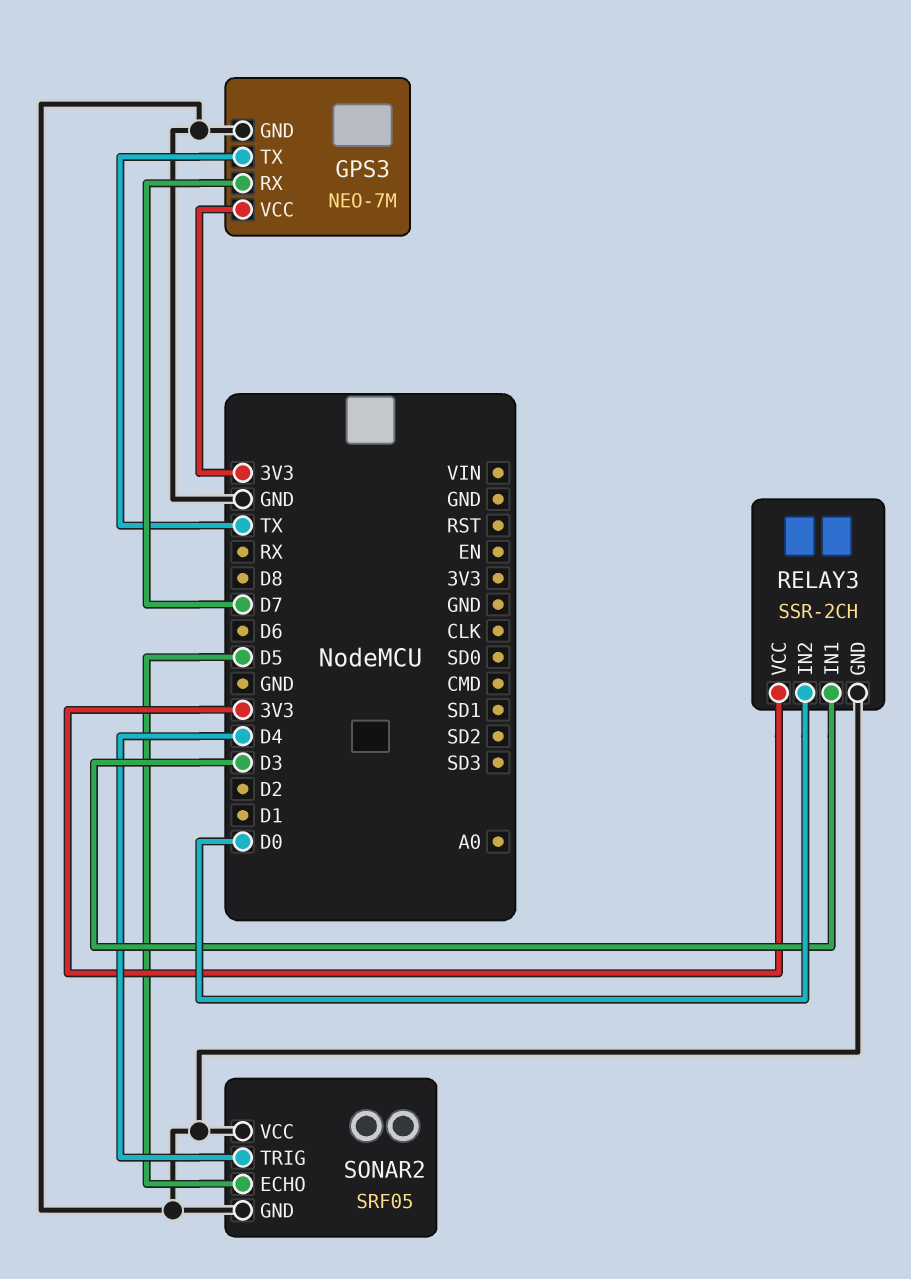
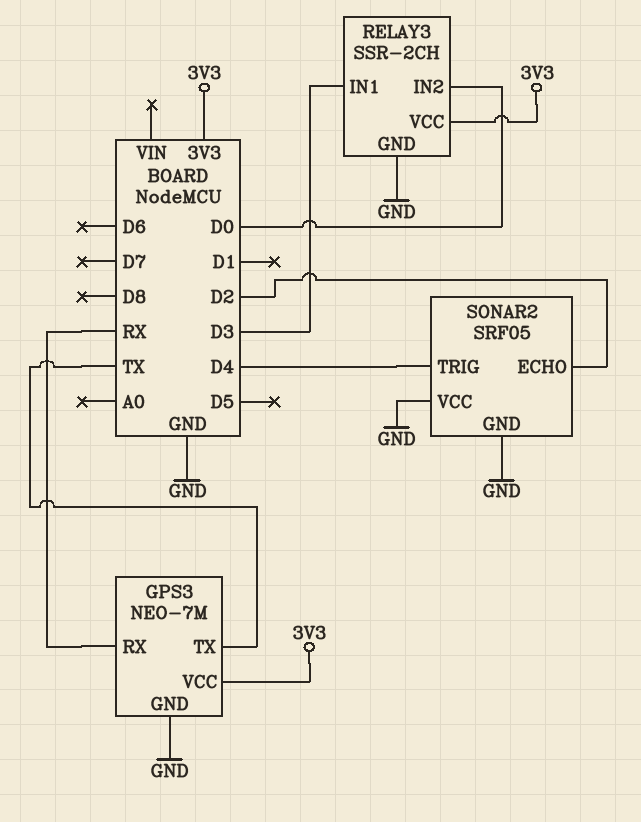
GPS3 pin RX: D7 -> RX
SONAR2 pin ECHO: D5 -> D2

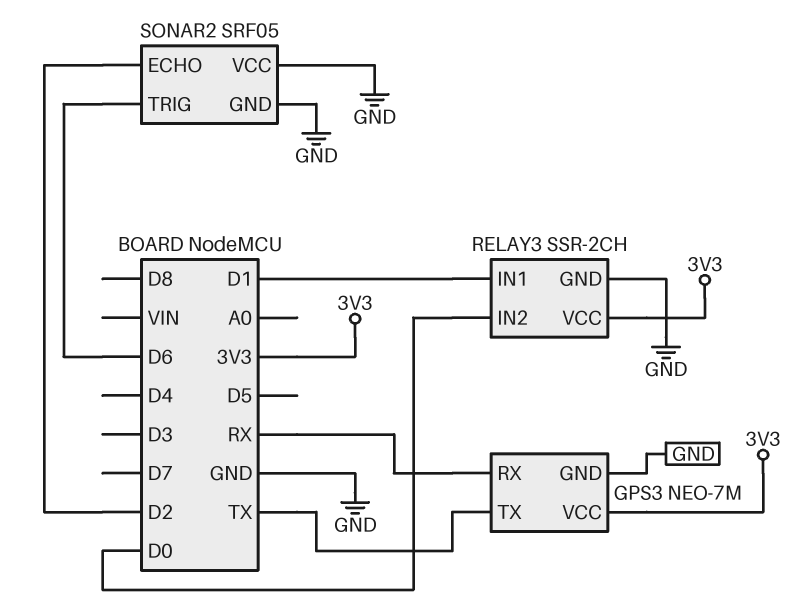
RELAY3 pin IN1: D3 -> D1
SONAR2 pin TRIG: D4 -> D6

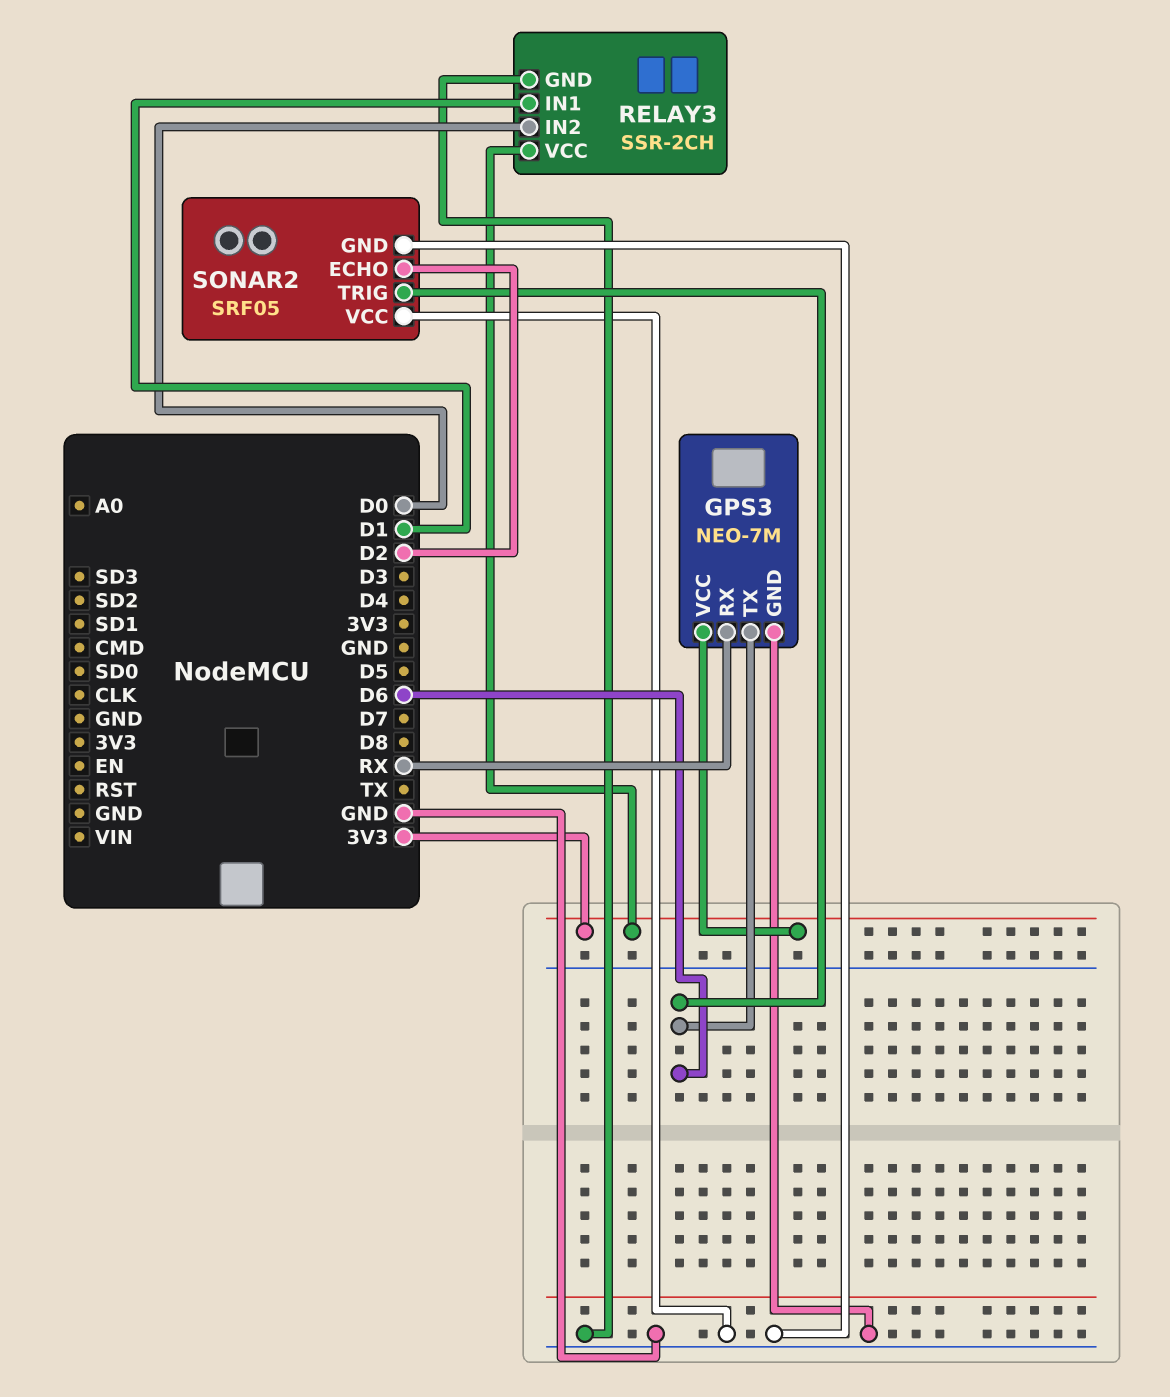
GPS3 pin TX: TX -> D6

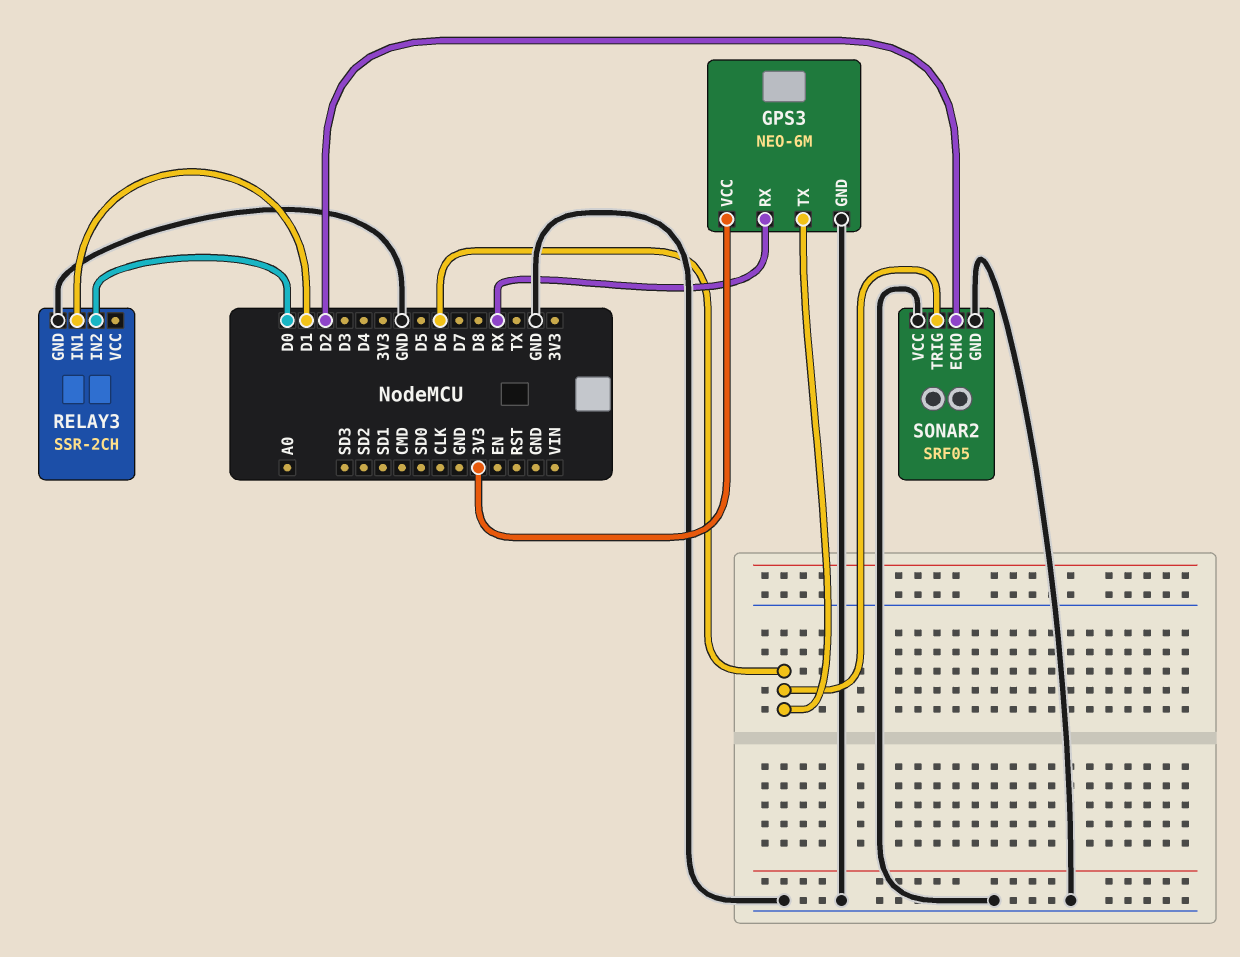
GPS3: NEO-7M -> NEO-6M
RELAY3 pin VCC: 3V3 -> none

